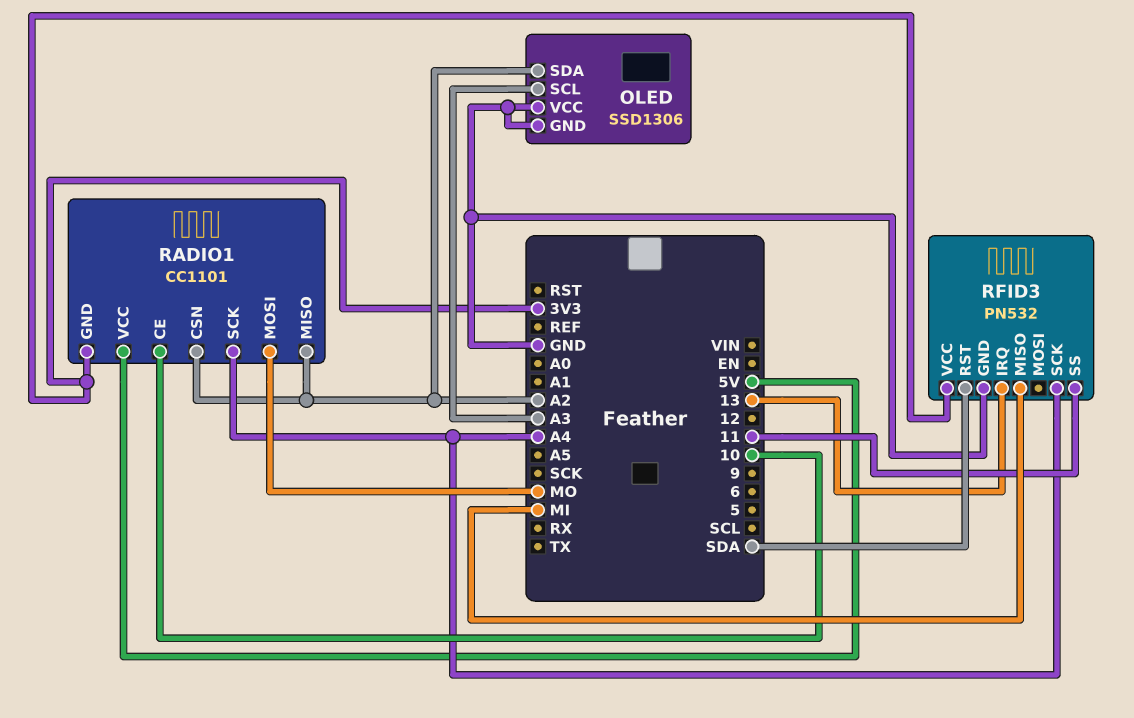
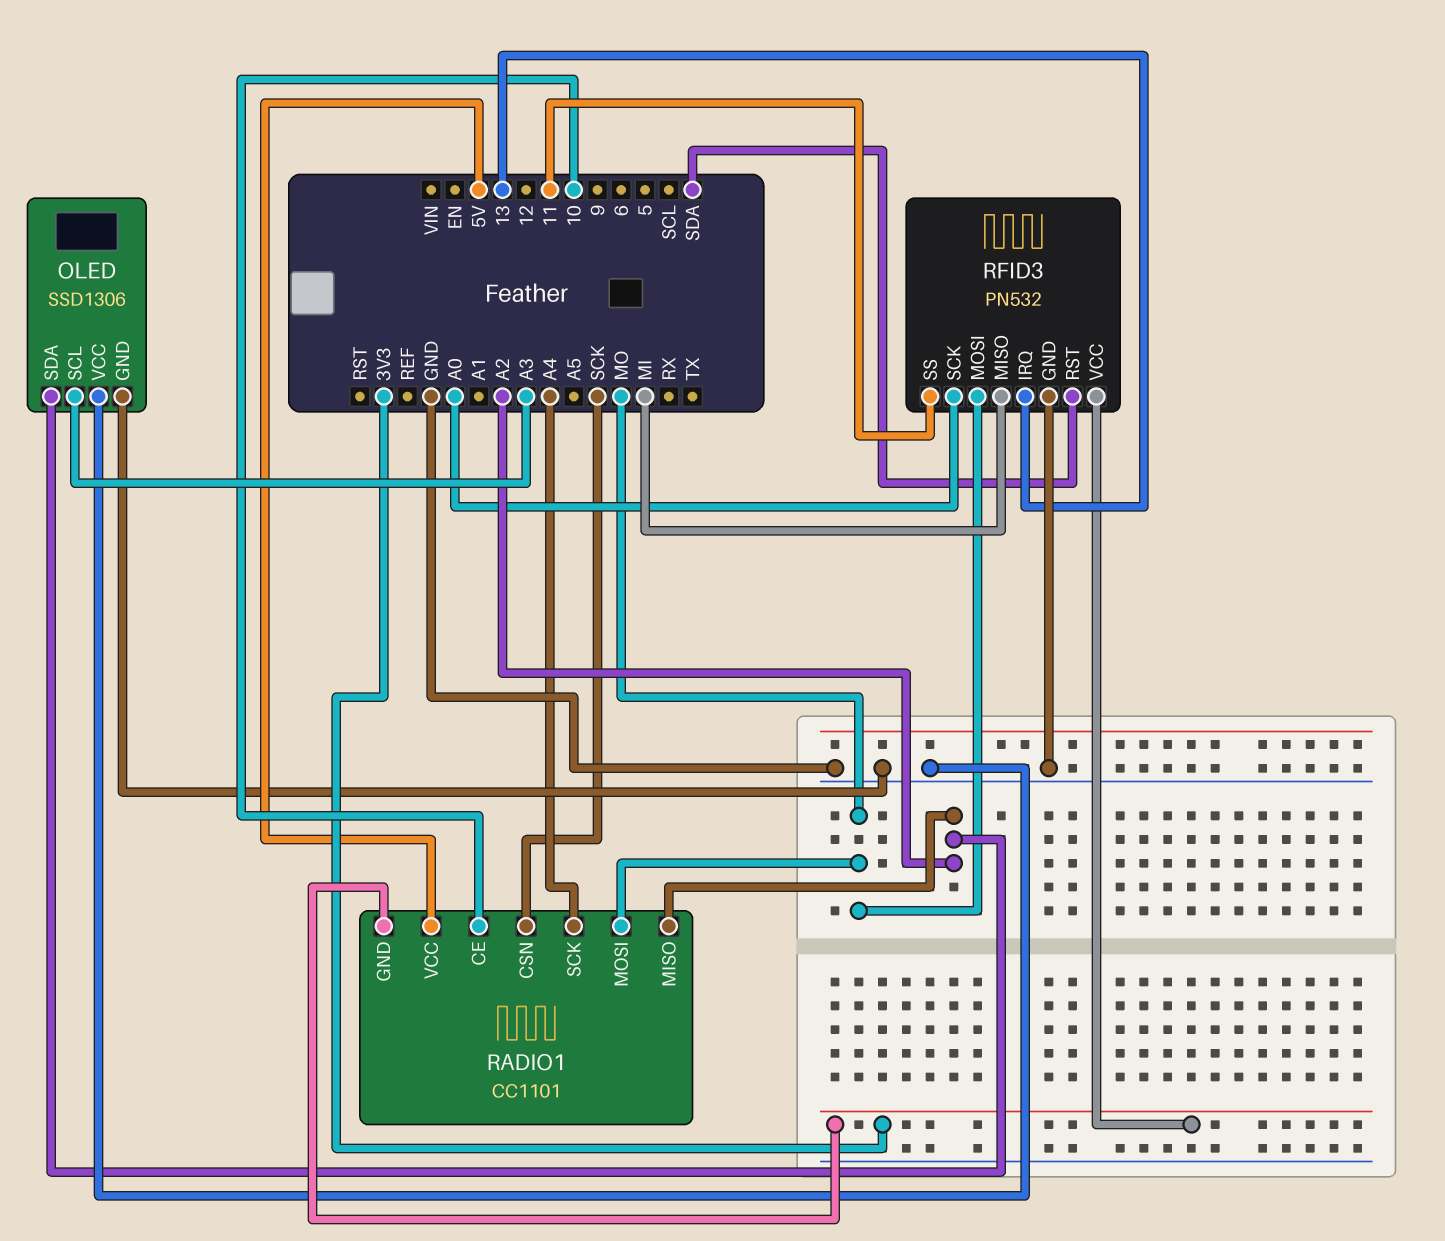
RADIO1 pin CSN: A2 -> SCK
RFID3 pin MOSI: none -> MO
RFID3 pin SCK: A4 -> A0

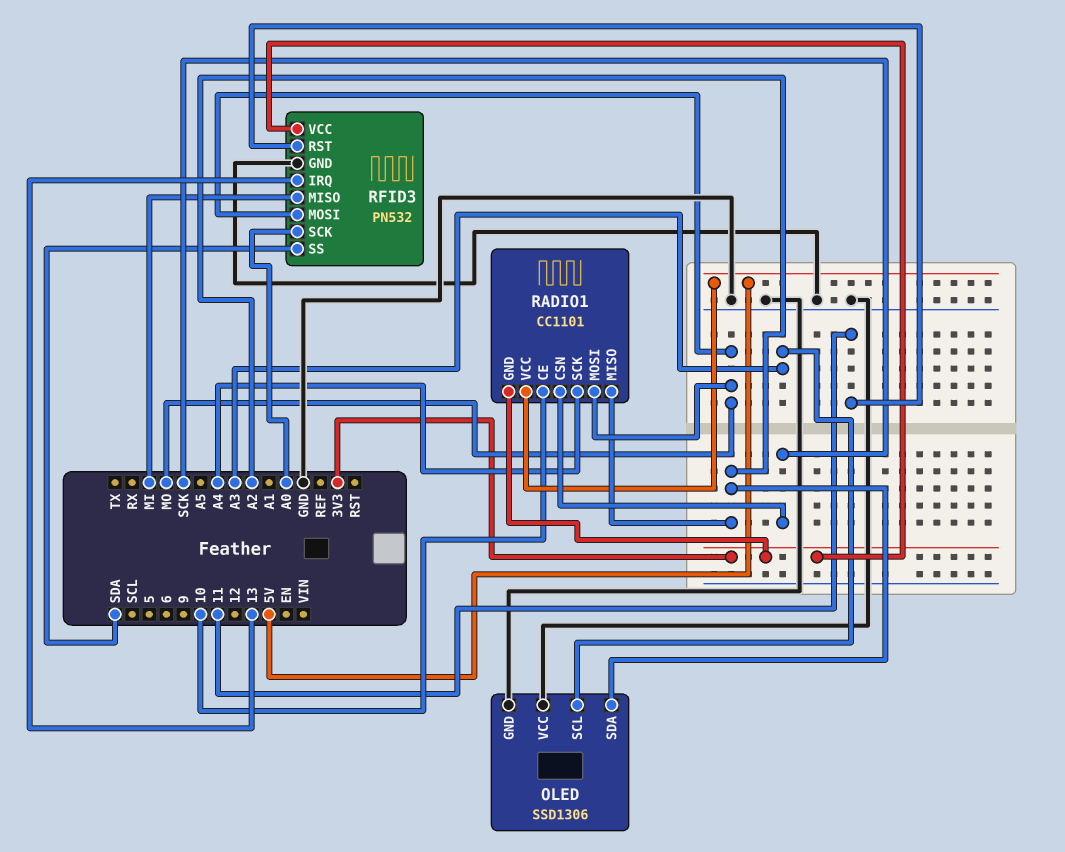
RFID3 pin RST: SDA -> 11
RFID3 pin SS: 11 -> SDA

